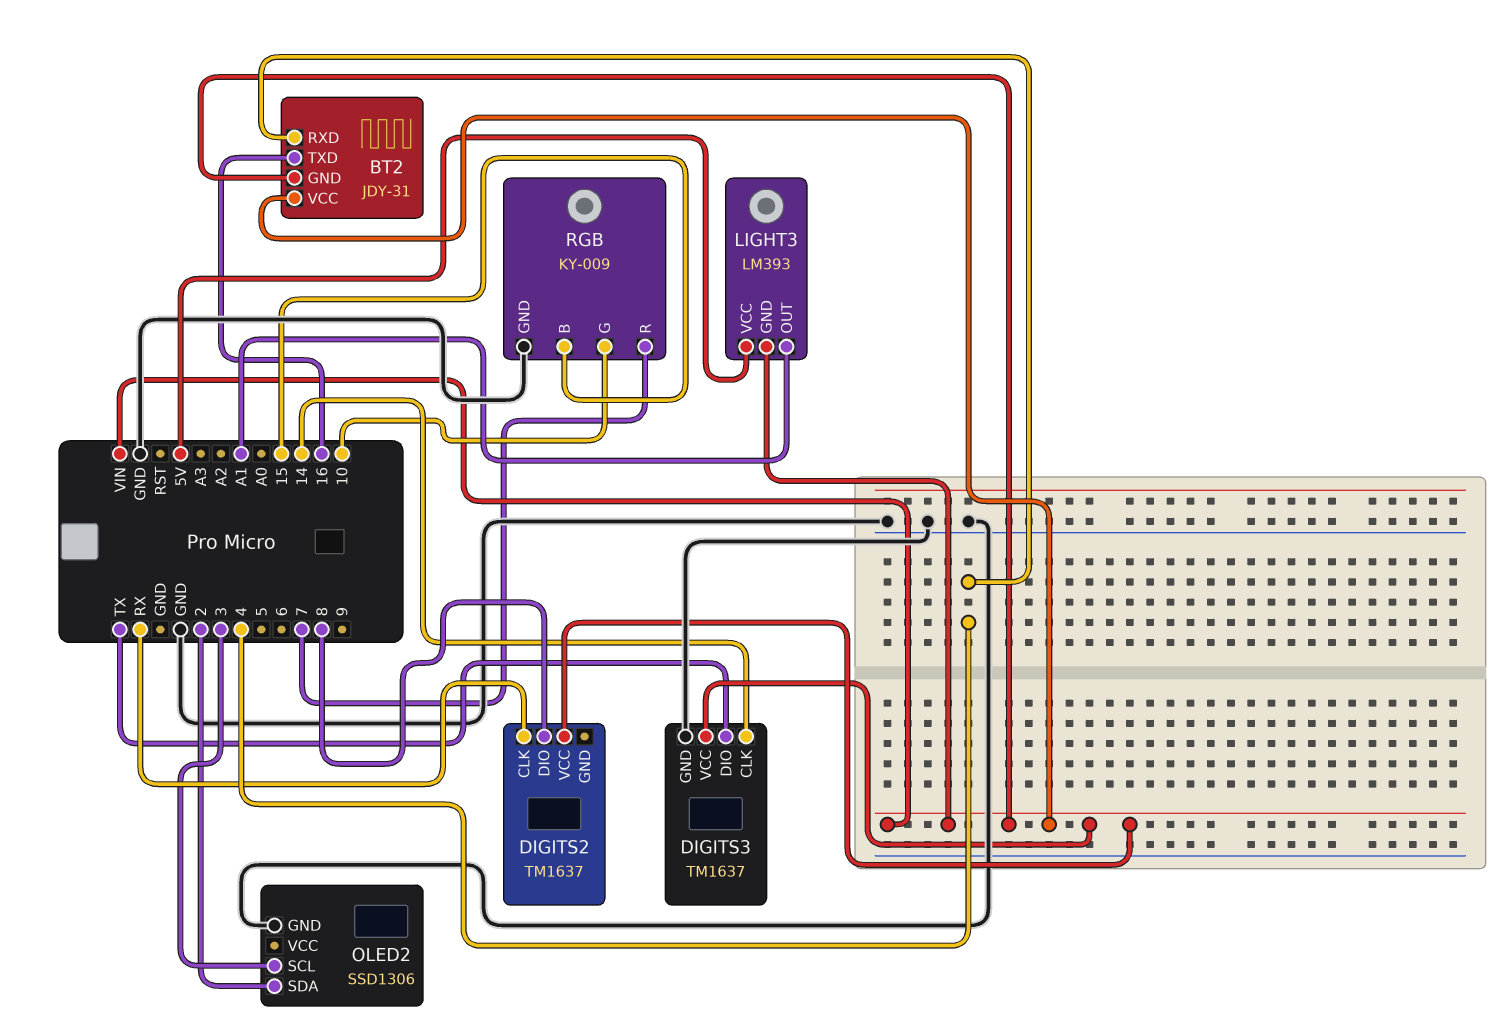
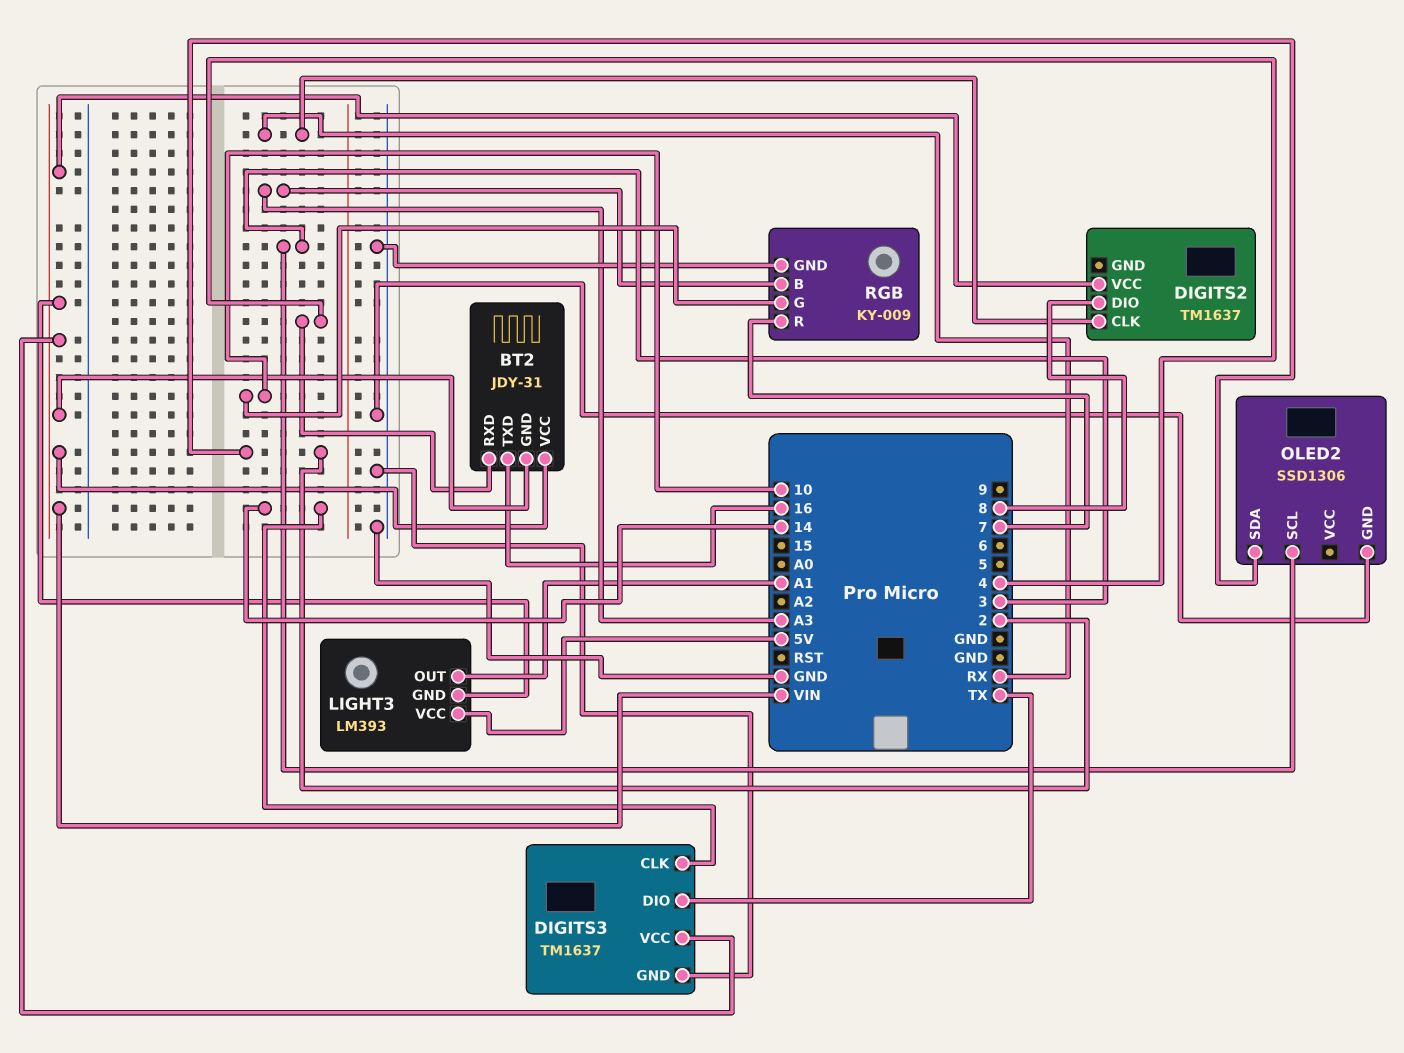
RGB pin B: 15 -> A3

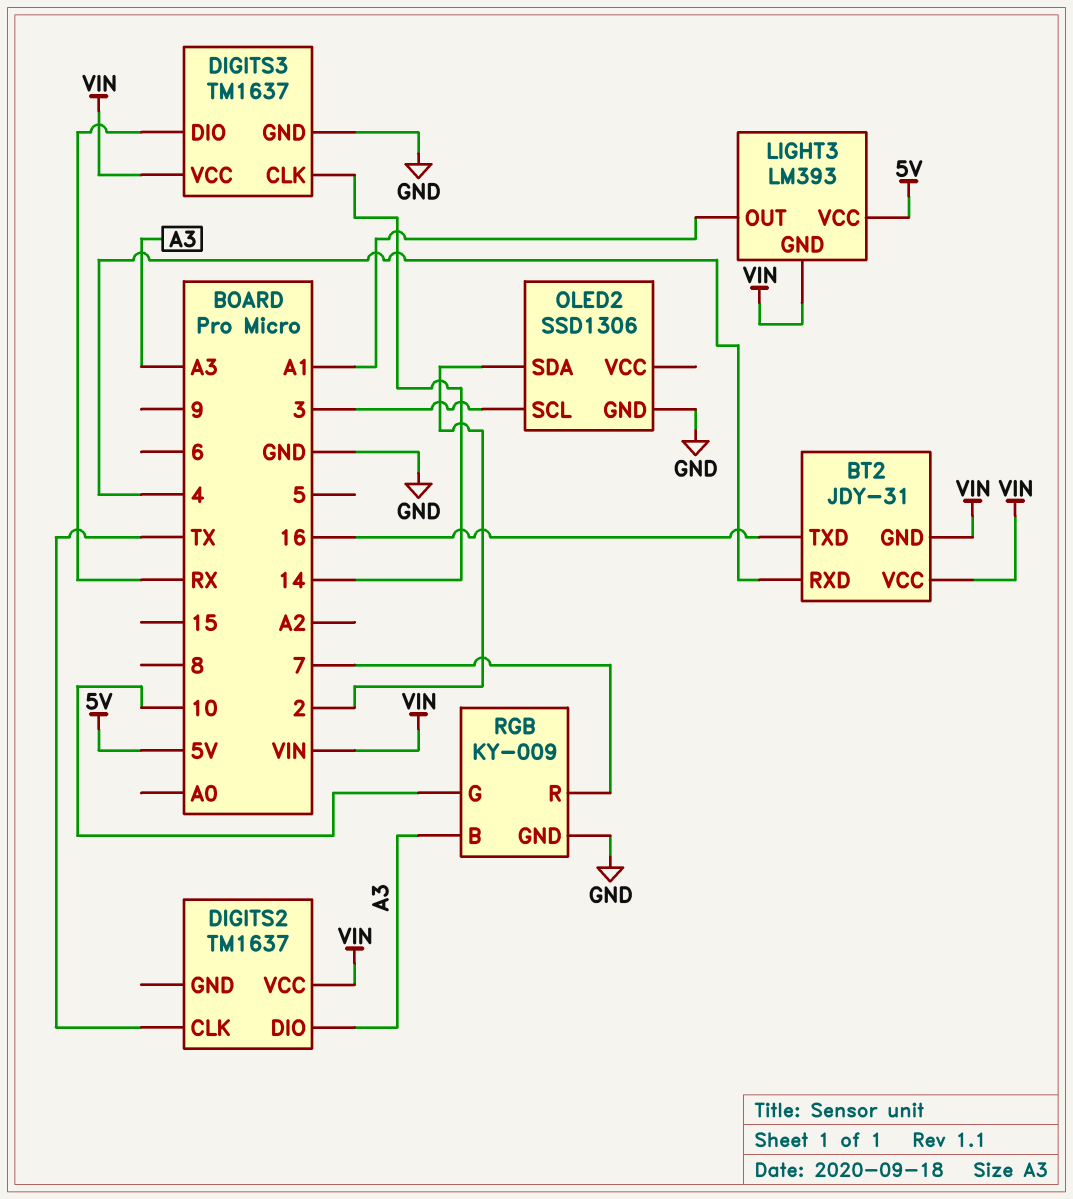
DIGITS2 pin CLK: RX -> TX
DIGITS2 pin DIO: 8 -> A3
DIGITS3 pin DIO: TX -> RX

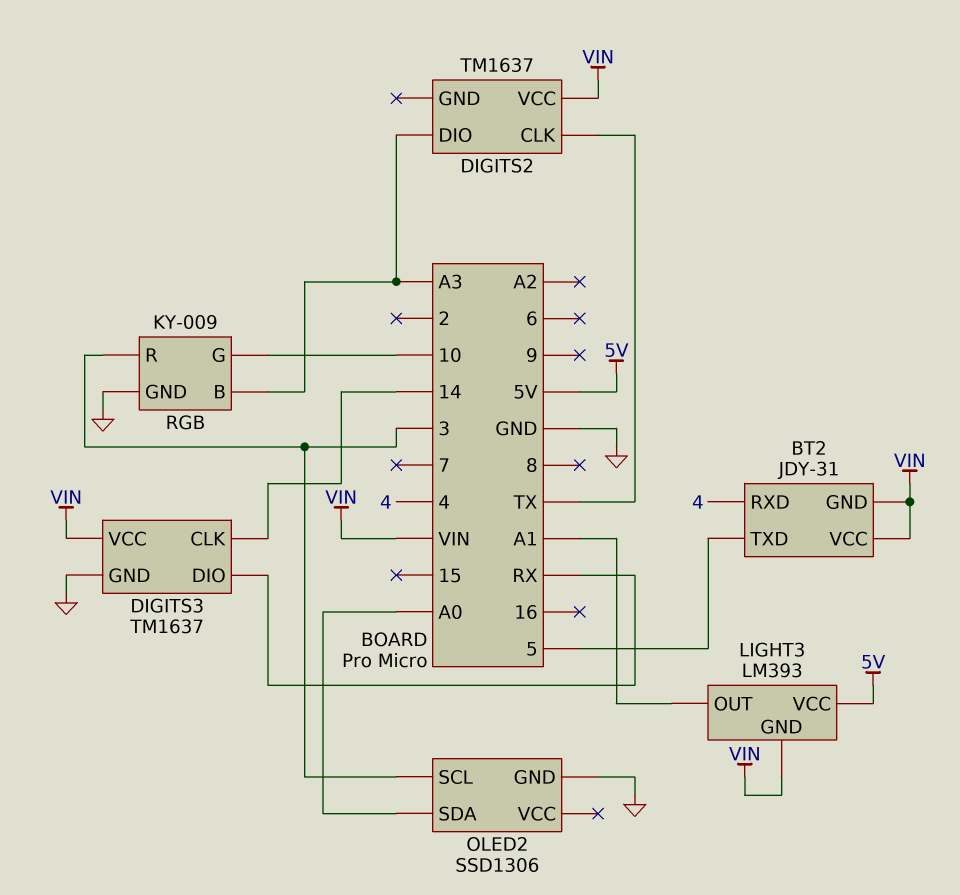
BT2 pin TXD: 16 -> 5
OLED2 pin SDA: 2 -> A0
RGB pin R: 7 -> 3

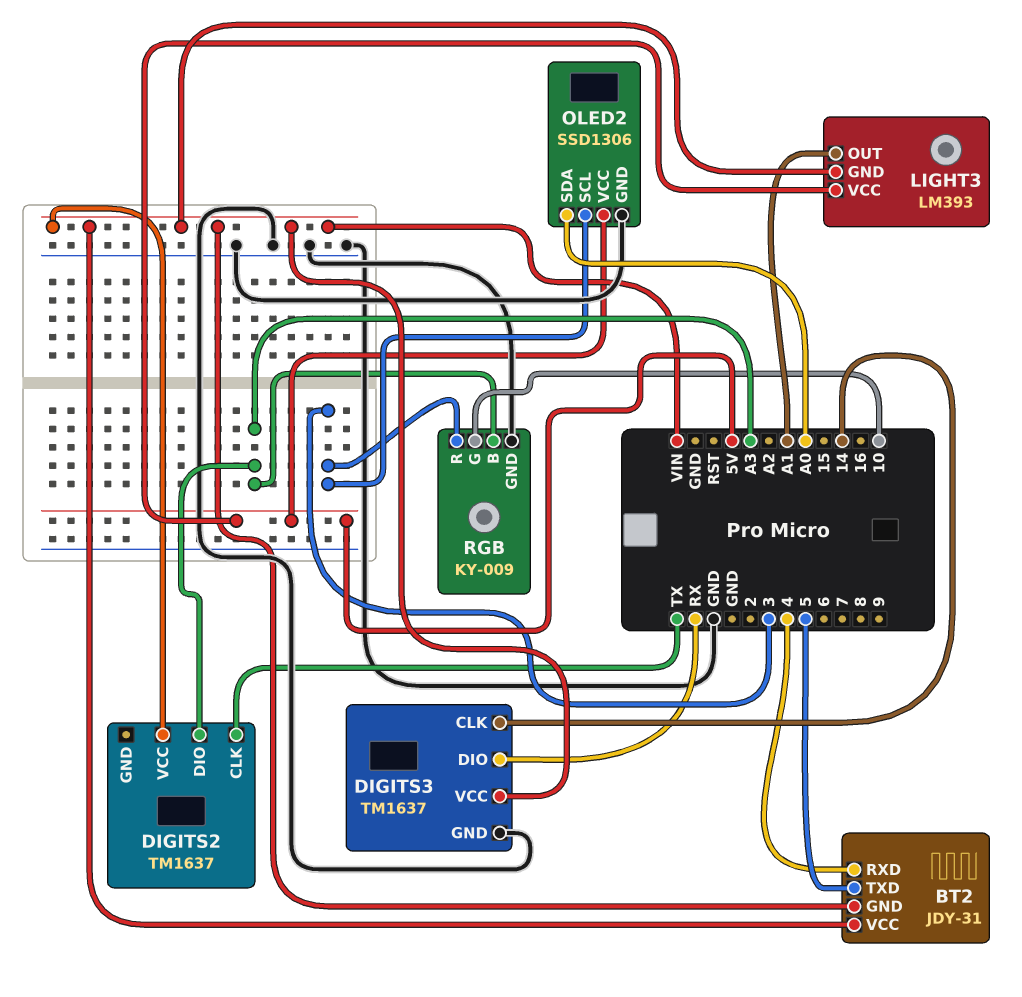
OLED2 pin VCC: none -> 5V

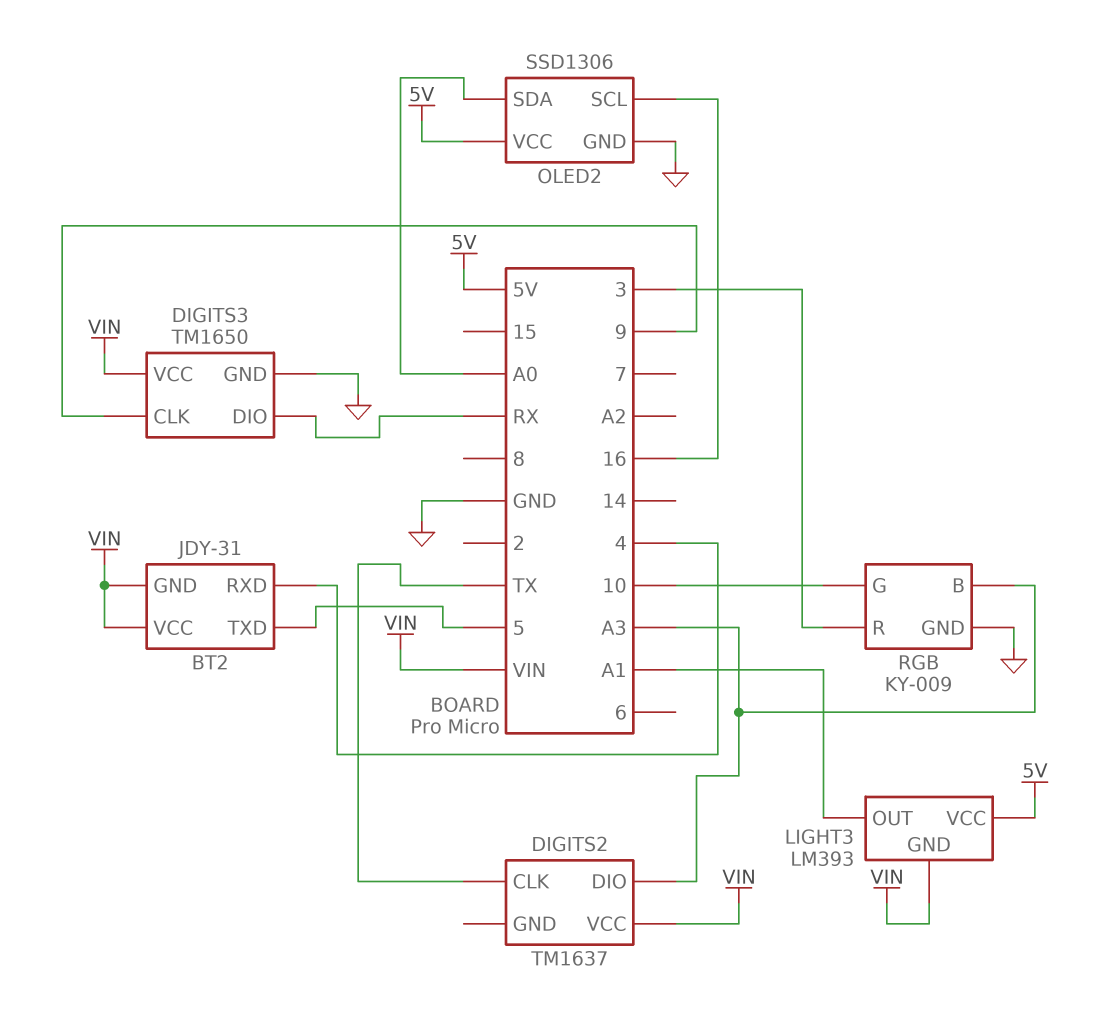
DIGITS3: TM1637 -> TM1650
DIGITS3 pin CLK: 14 -> 9
OLED2 pin SCL: 3 -> 16

